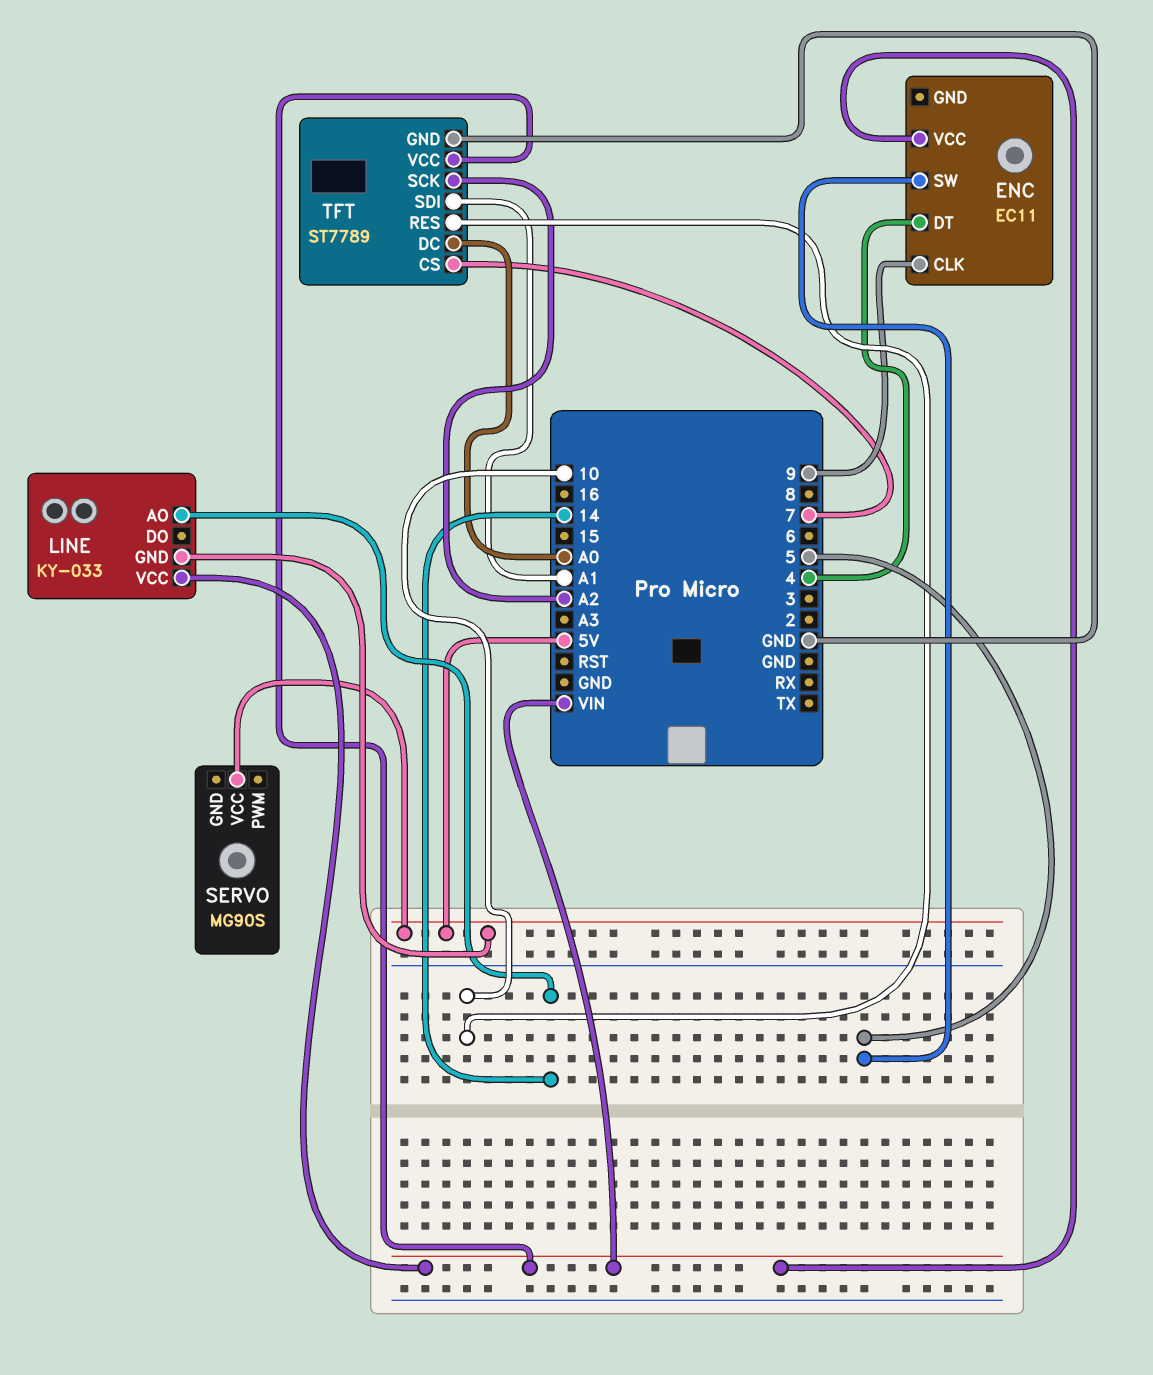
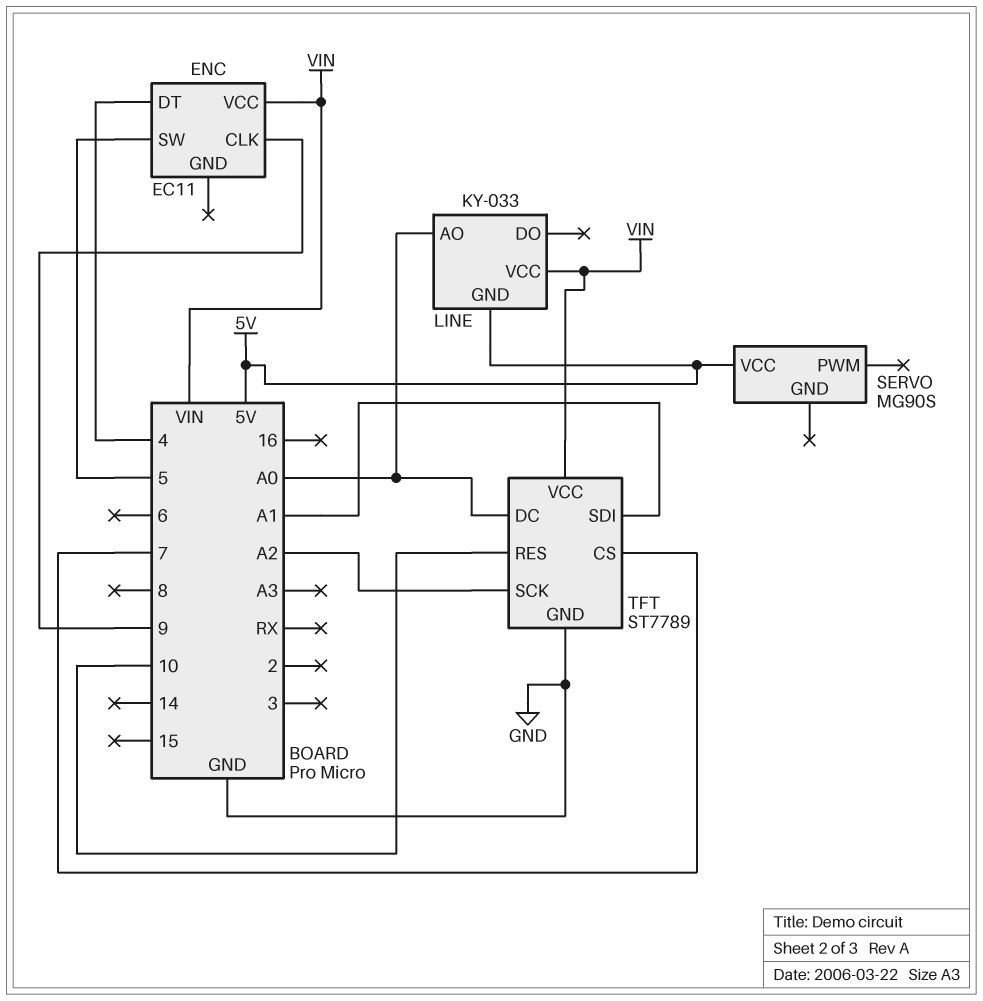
LINE pin AO: 14 -> A0

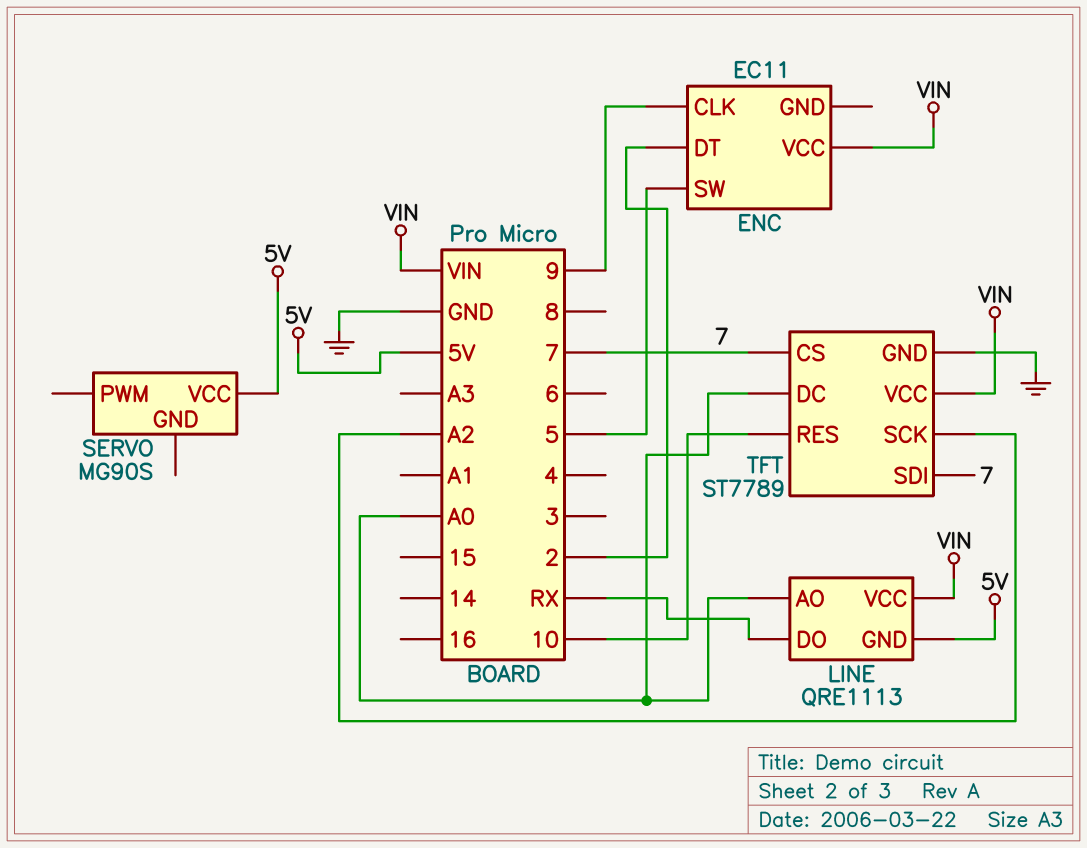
ENC pin DT: 4 -> 2
LINE: KY-033 -> QRE1113
LINE pin DO: none -> RX
TFT pin SDI: A1 -> 7

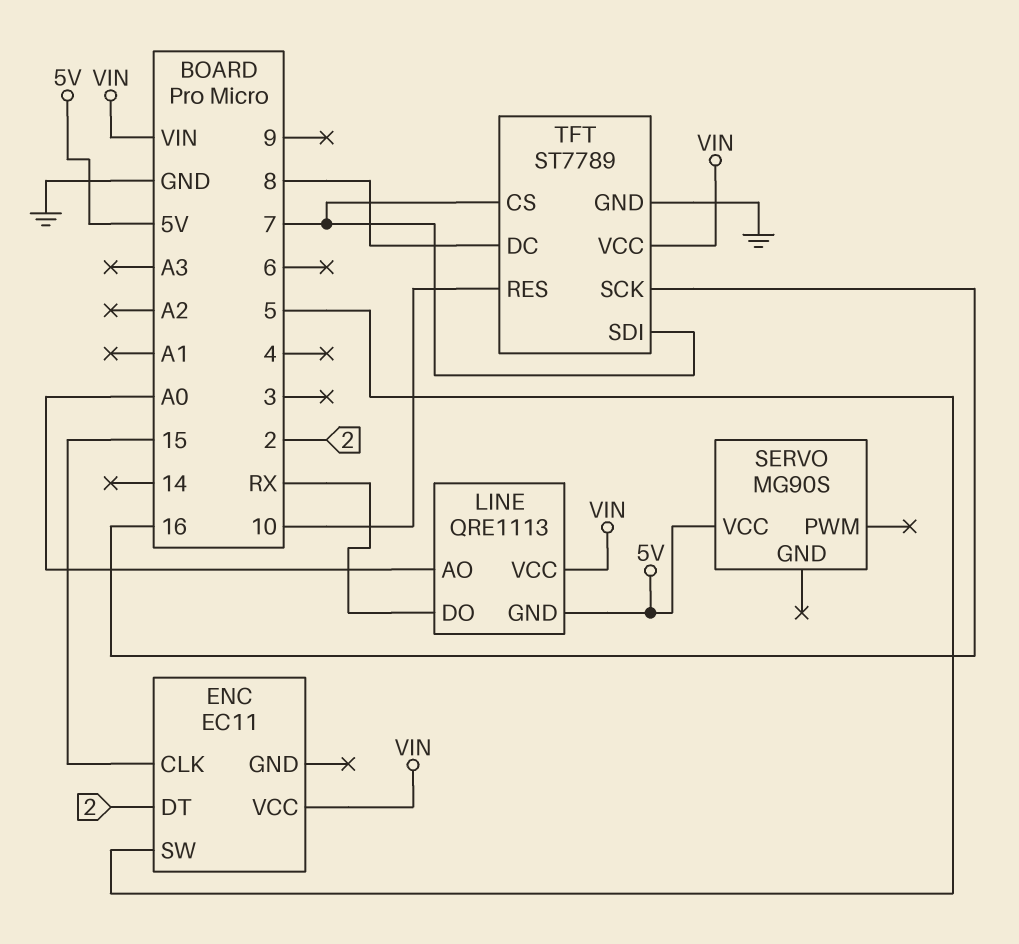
ENC pin CLK: 9 -> 15
TFT pin DC: A0 -> 8
TFT pin SCK: A2 -> 16

